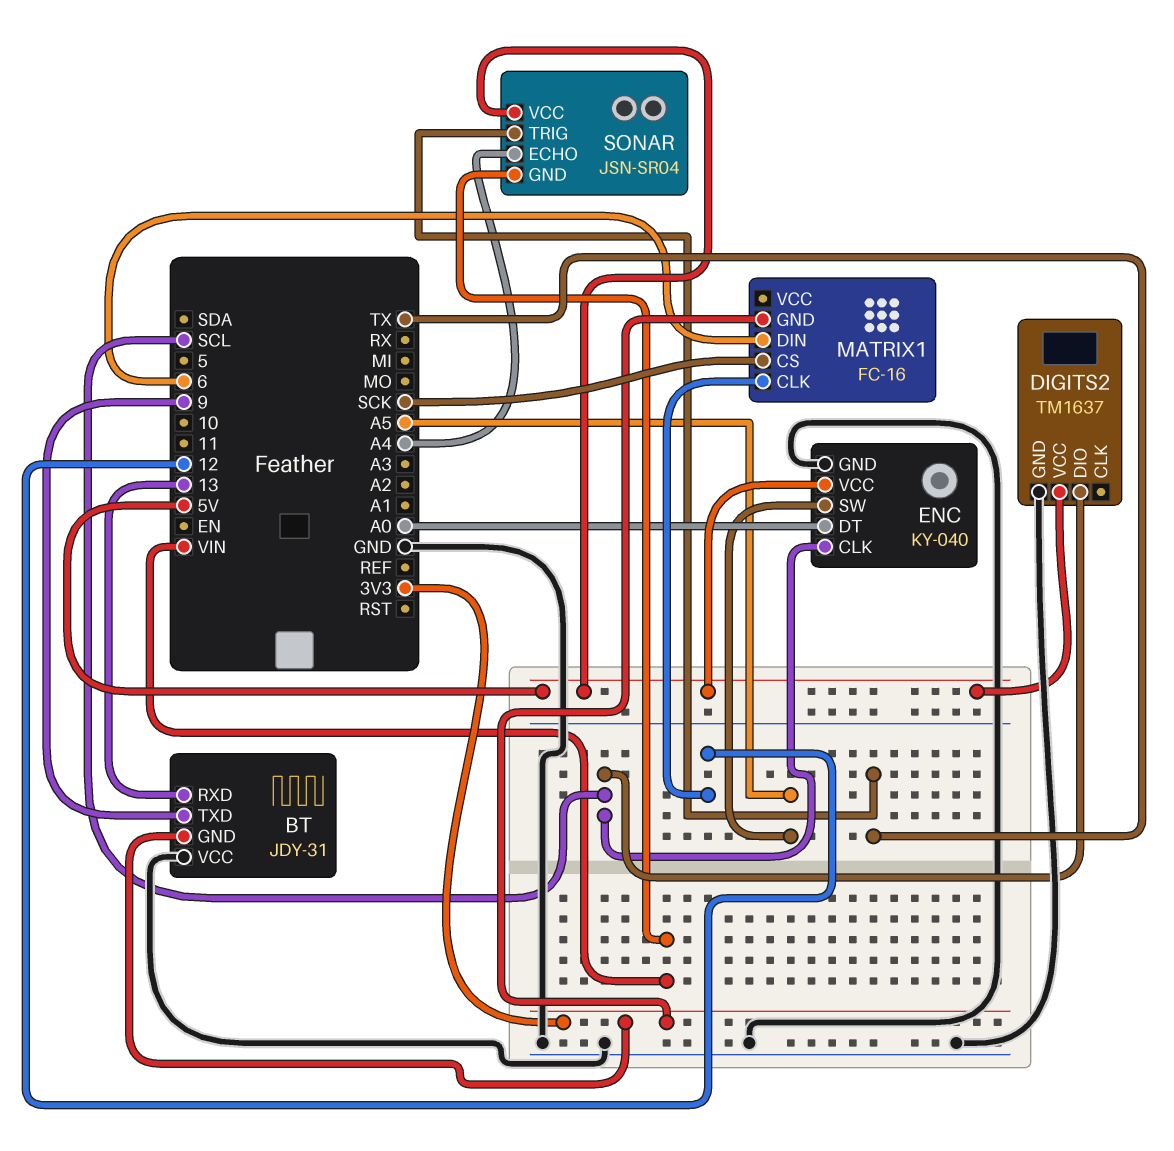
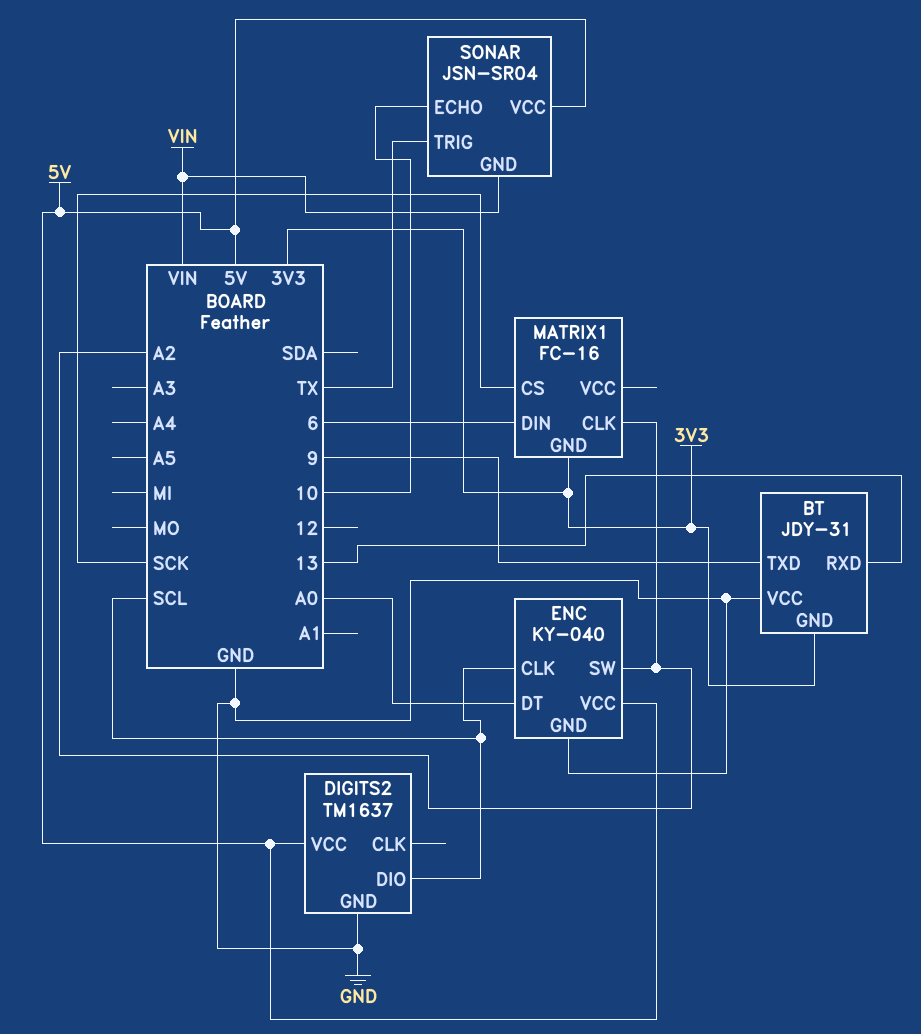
ENC pin SW: A5 -> A2
MATRIX1 pin CLK: 12 -> A2
SONAR pin ECHO: A4 -> 10

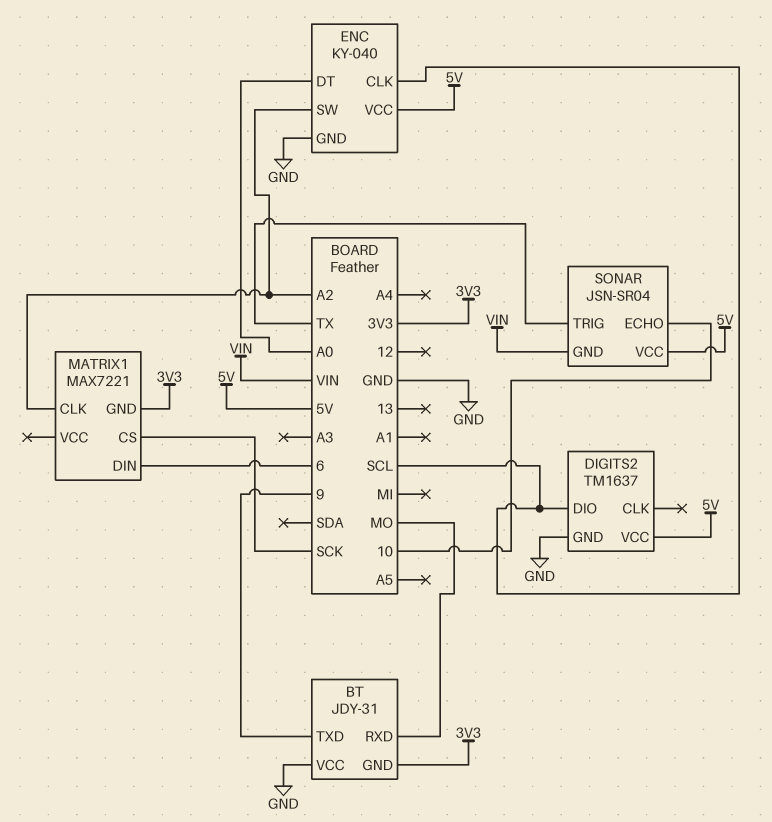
BT pin RXD: 13 -> MO
MATRIX1: FC-16 -> MAX7221

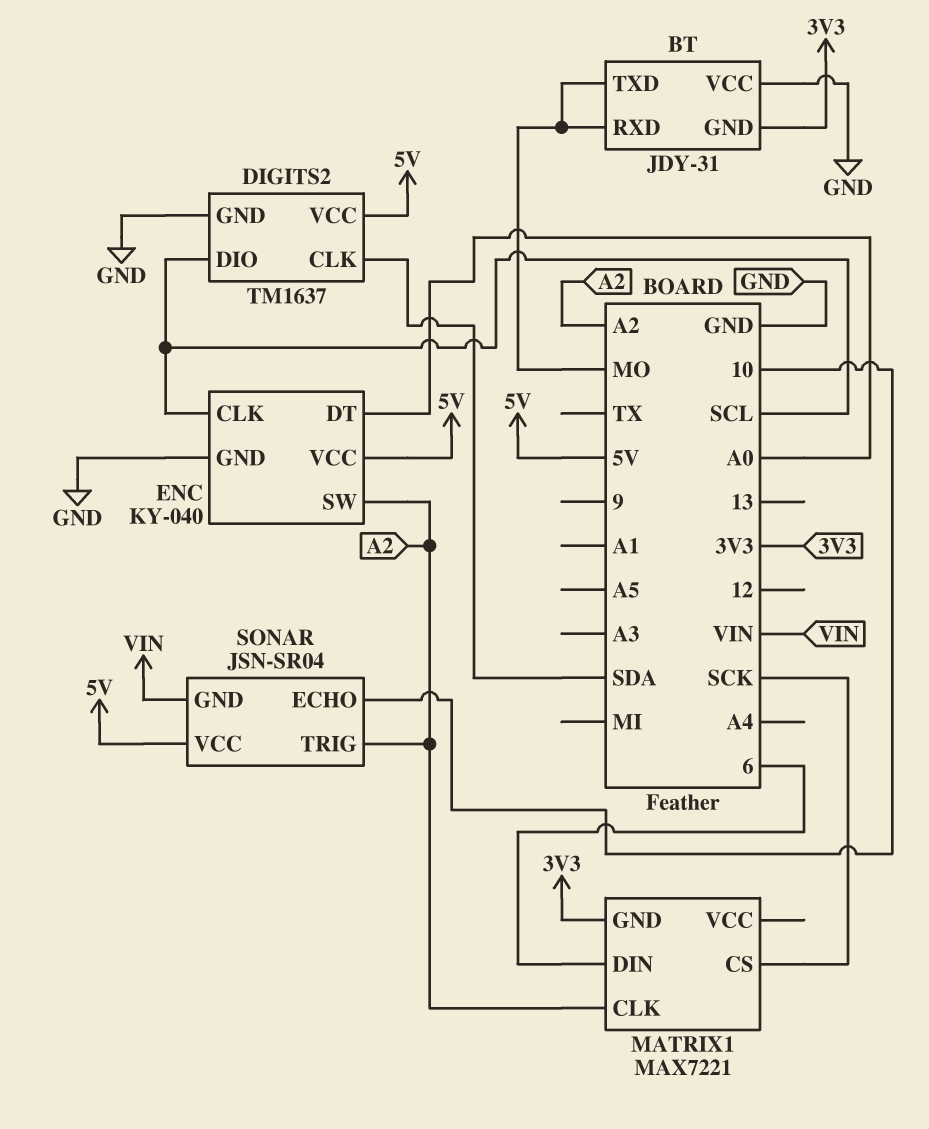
BT pin TXD: 9 -> MO
DIGITS2 pin CLK: none -> SDA
SONAR pin TRIG: TX -> A2

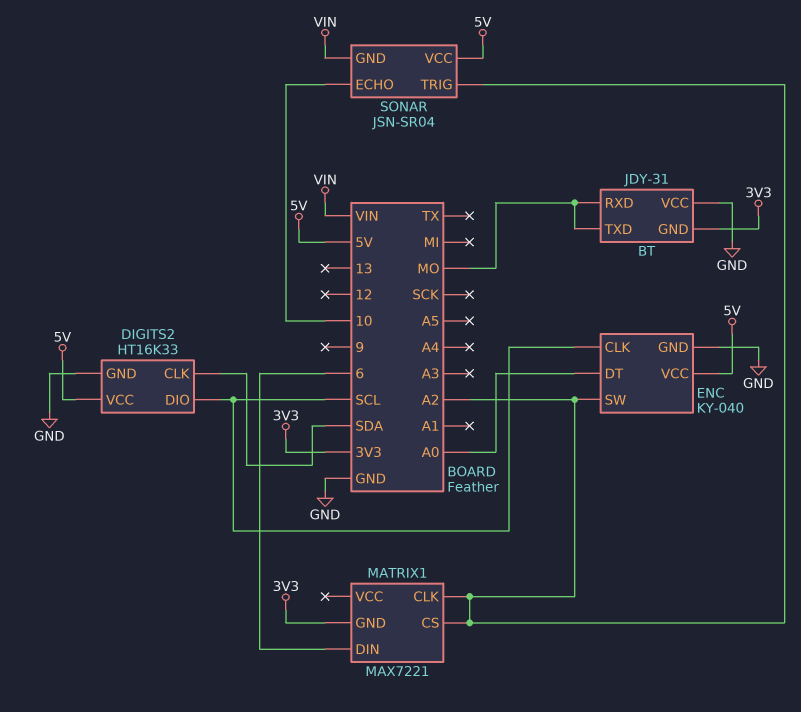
DIGITS2: TM1637 -> HT16K33
MATRIX1 pin CS: SCK -> A2

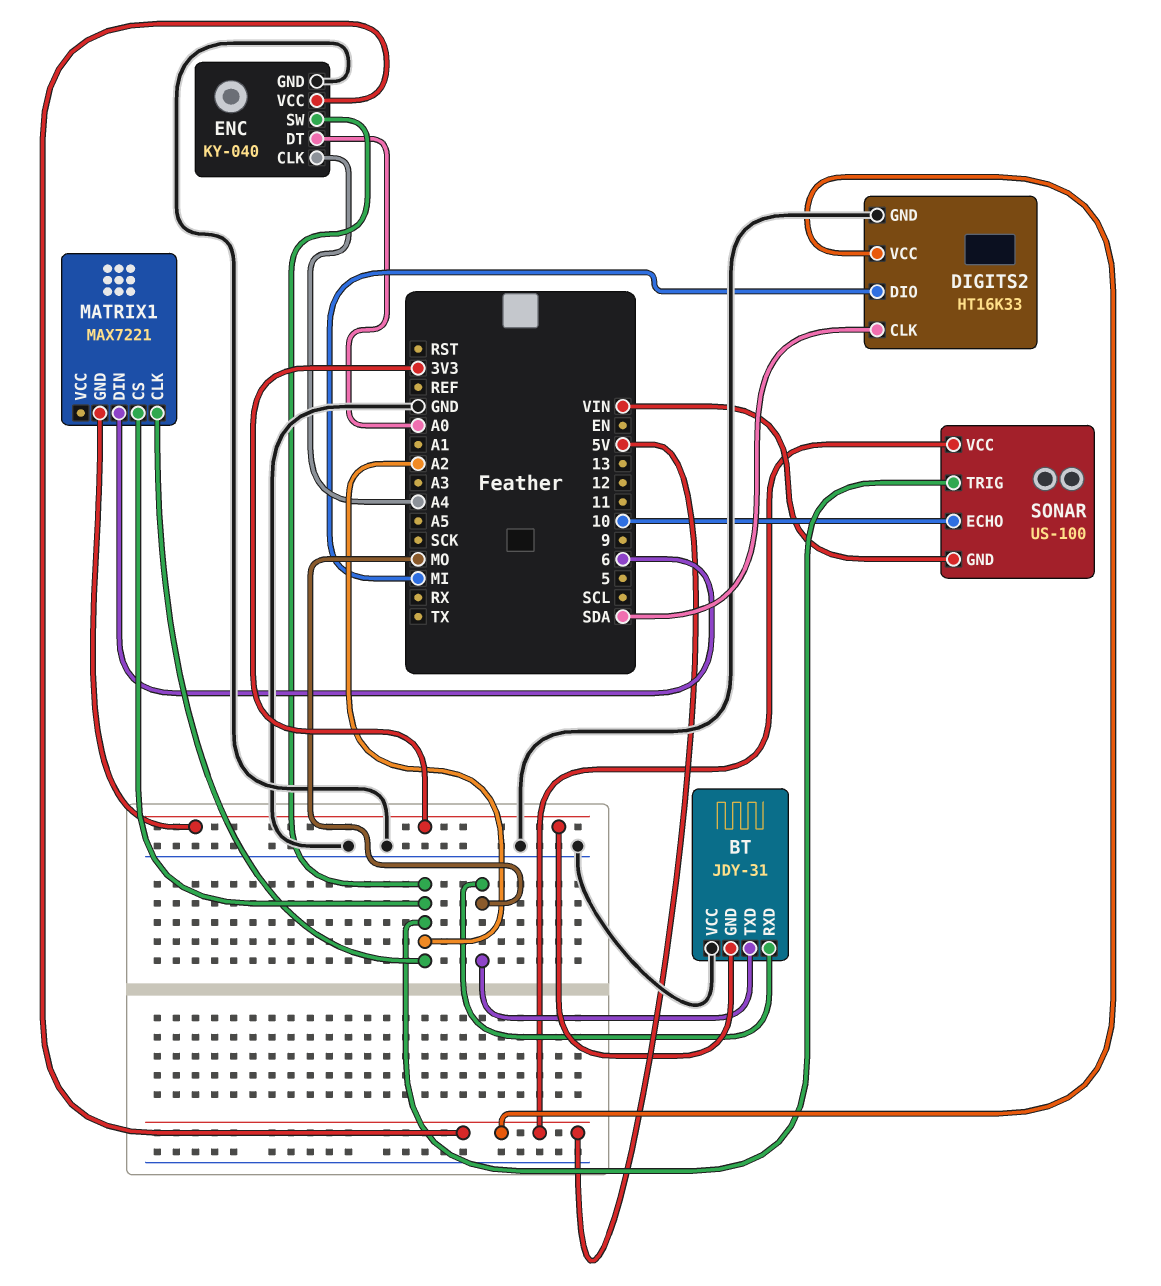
DIGITS2 pin DIO: SCL -> MI
ENC pin CLK: SCL -> A4
SONAR: JSN-SR04 -> US-100

